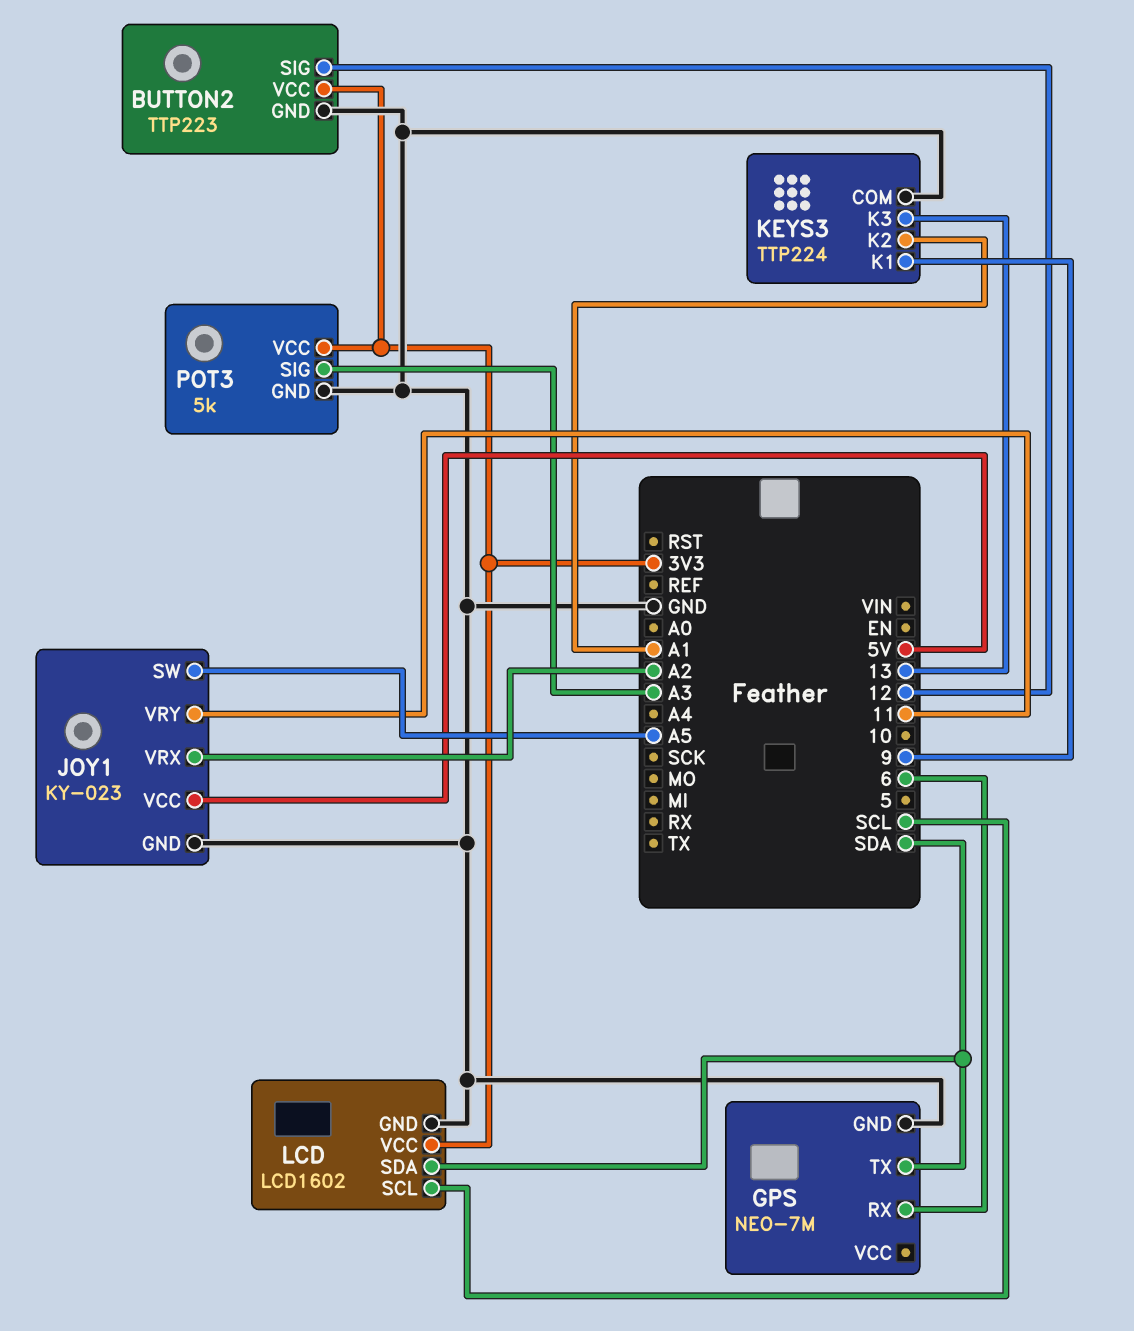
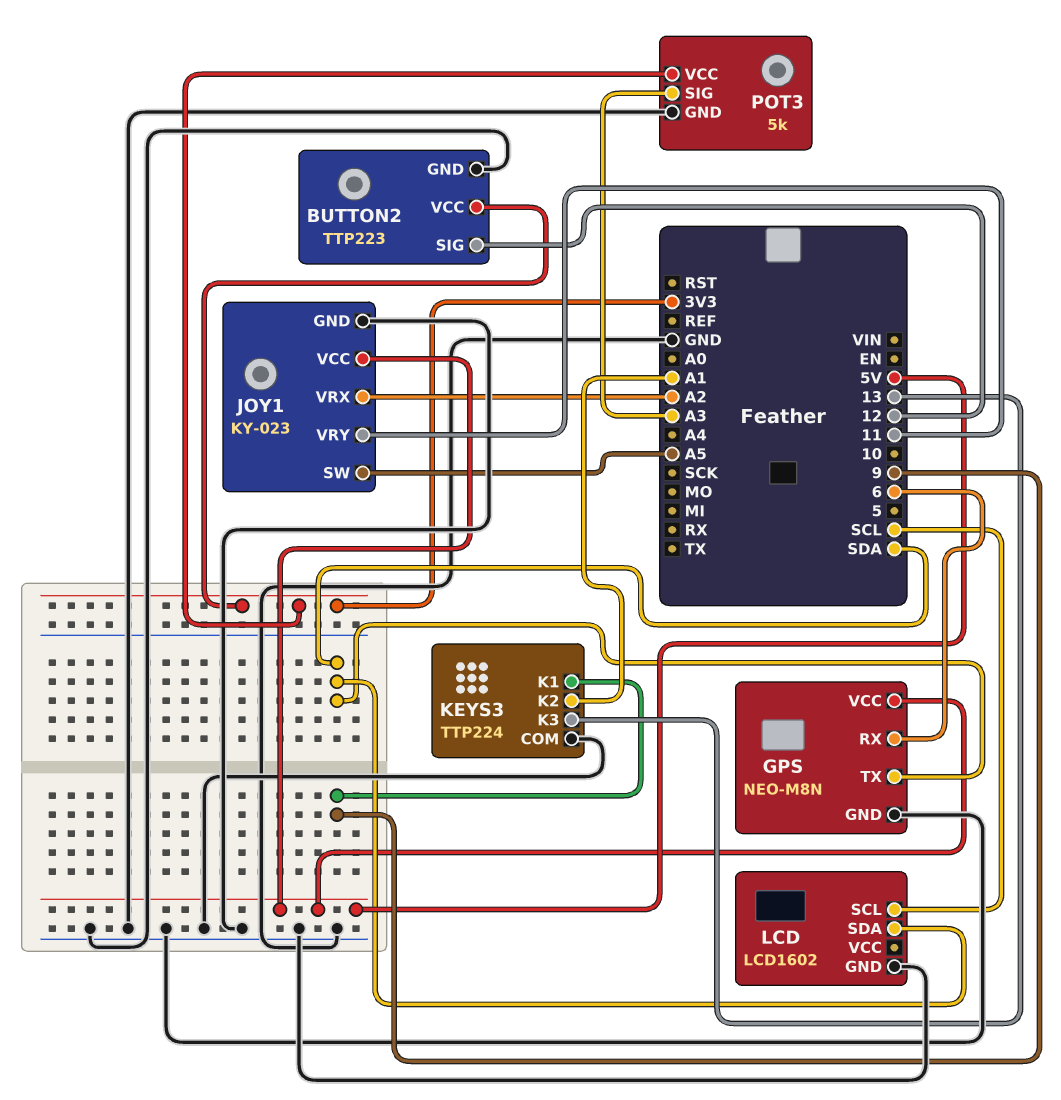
GPS: NEO-7M -> NEO-M8N
GPS pin VCC: none -> 5V
LCD pin VCC: 3V3 -> none

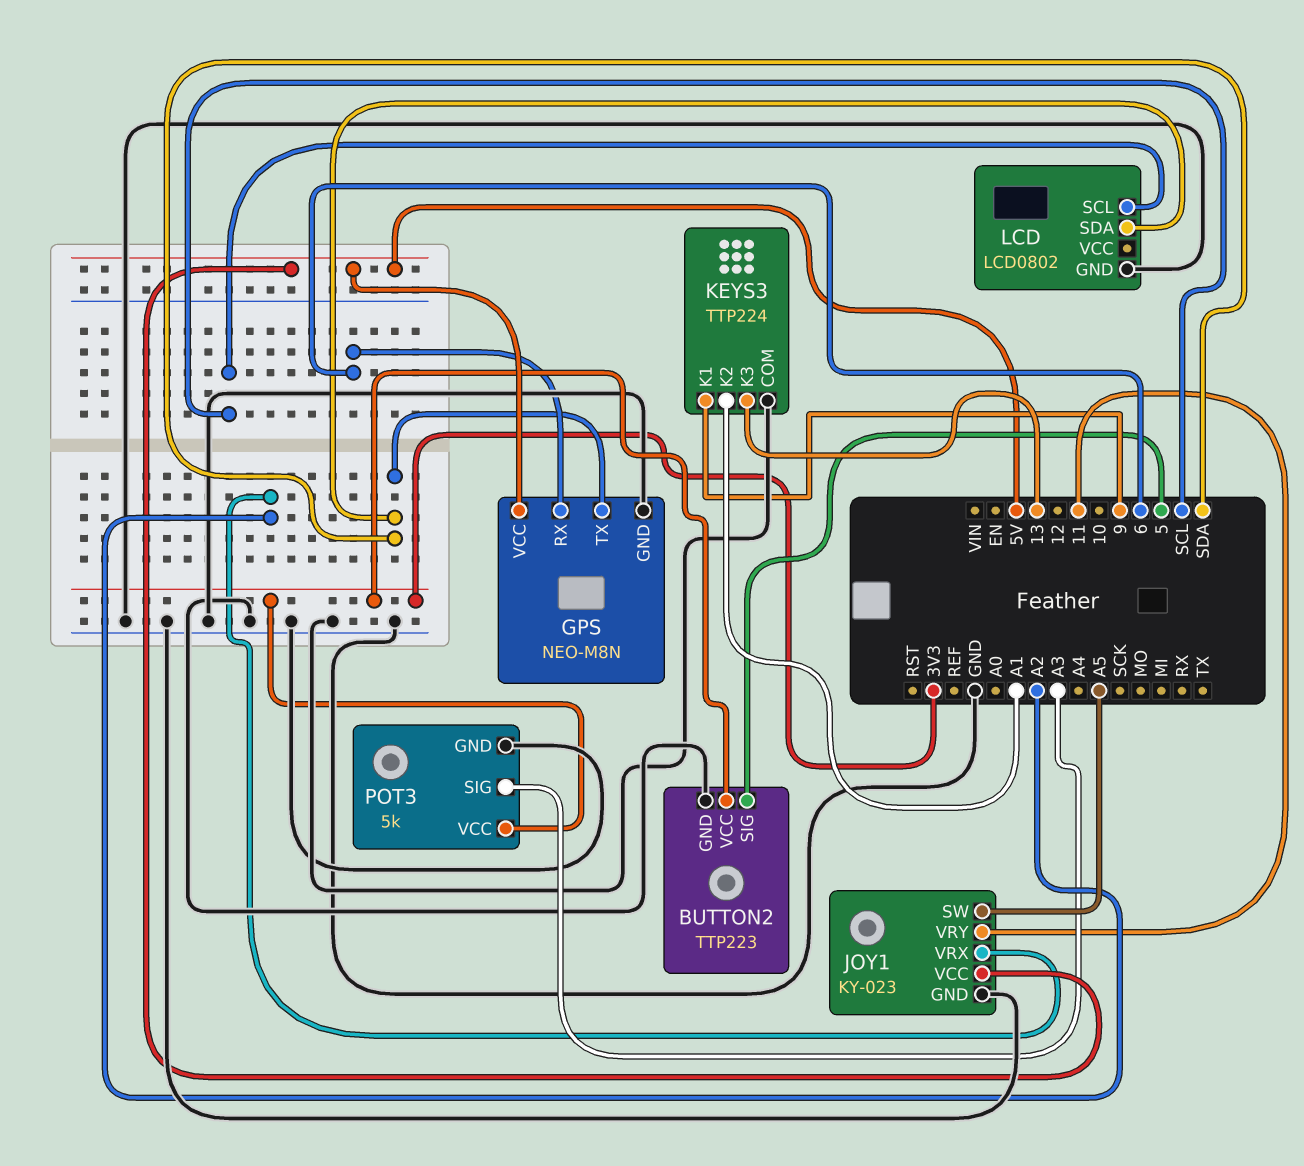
BUTTON2 pin SIG: 12 -> 5
LCD: LCD1602 -> LCD0802

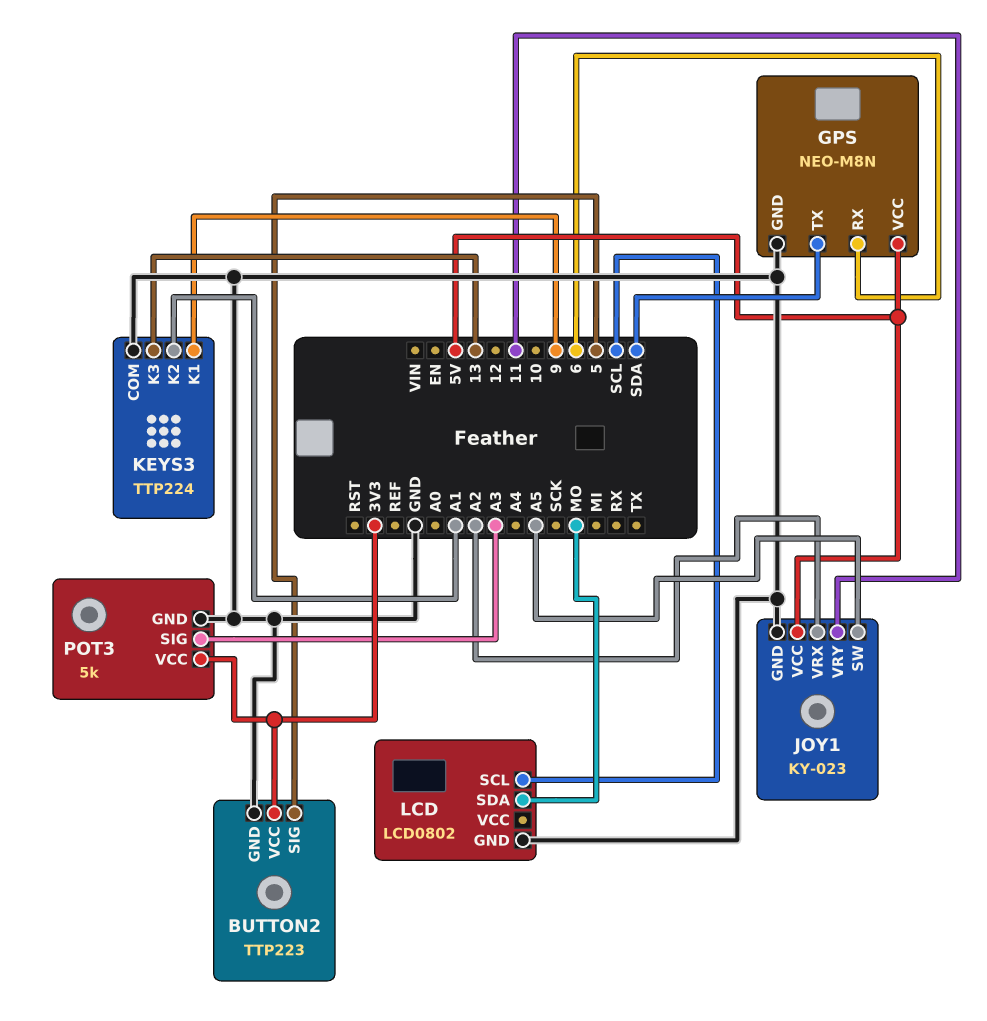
LCD pin SDA: SDA -> MO

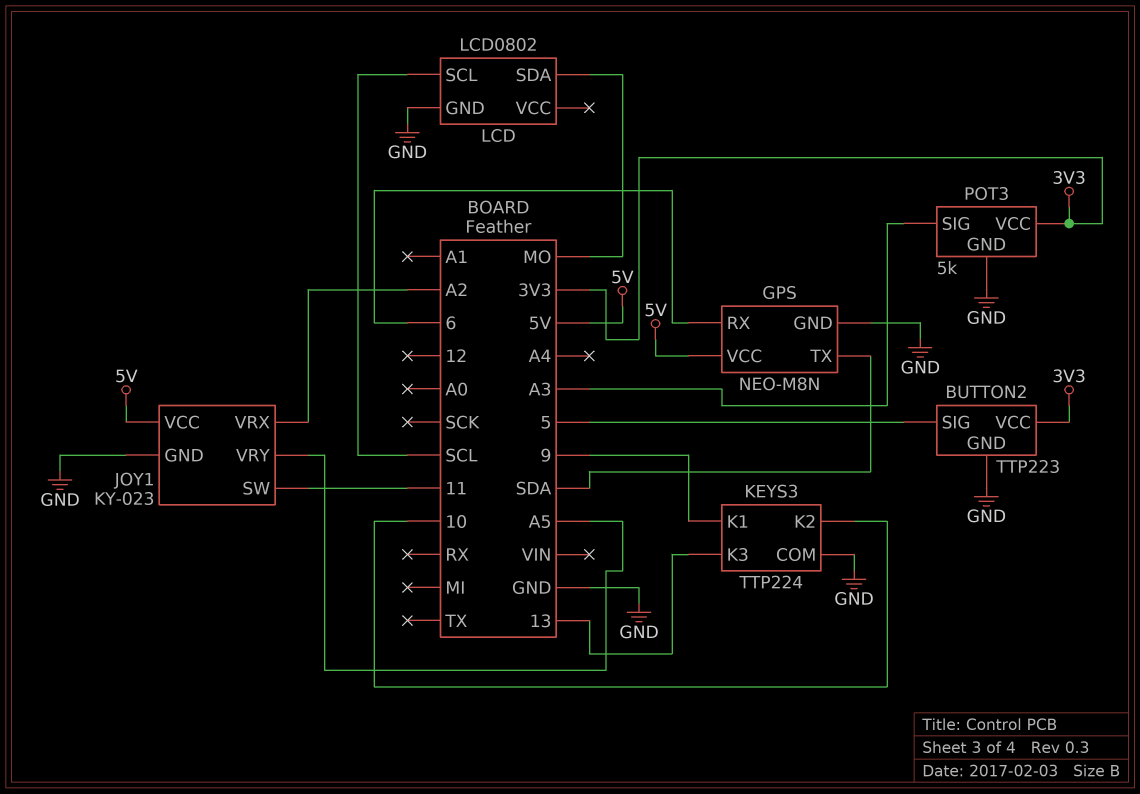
JOY1 pin SW: A5 -> 11
JOY1 pin VRY: 11 -> A5
KEYS3 pin K2: A1 -> 10

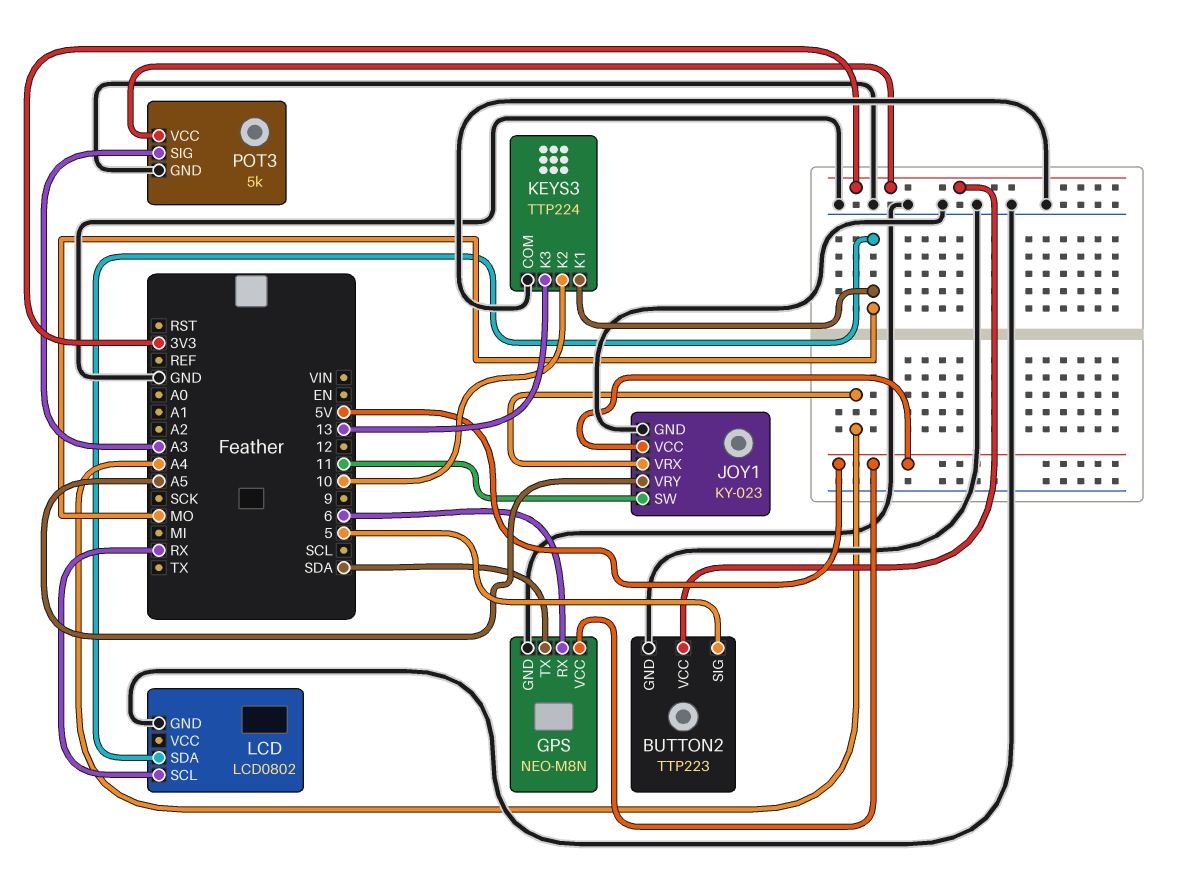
JOY1 pin VRX: A2 -> A4
KEYS3 pin K1: 9 -> MO
LCD pin SCL: SCL -> RX

